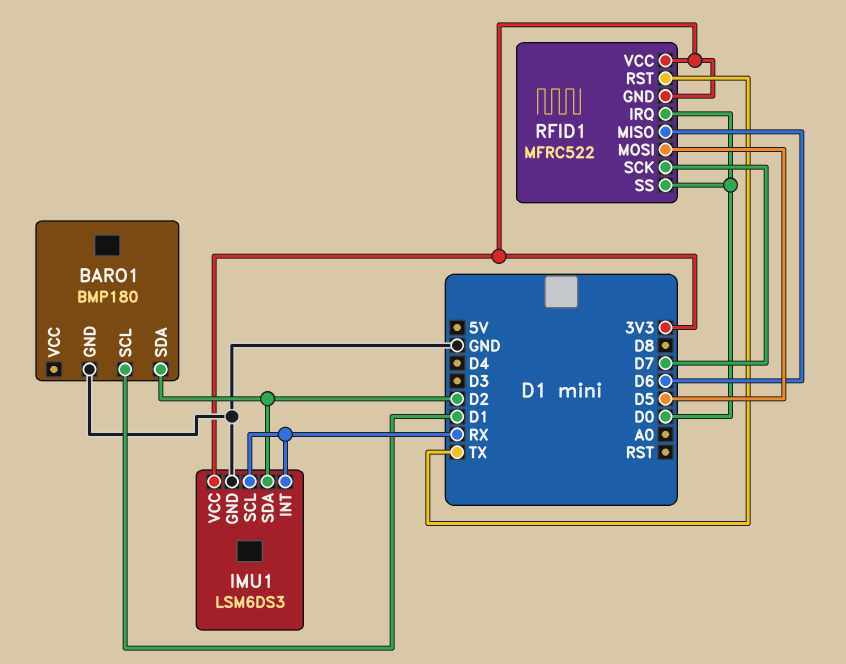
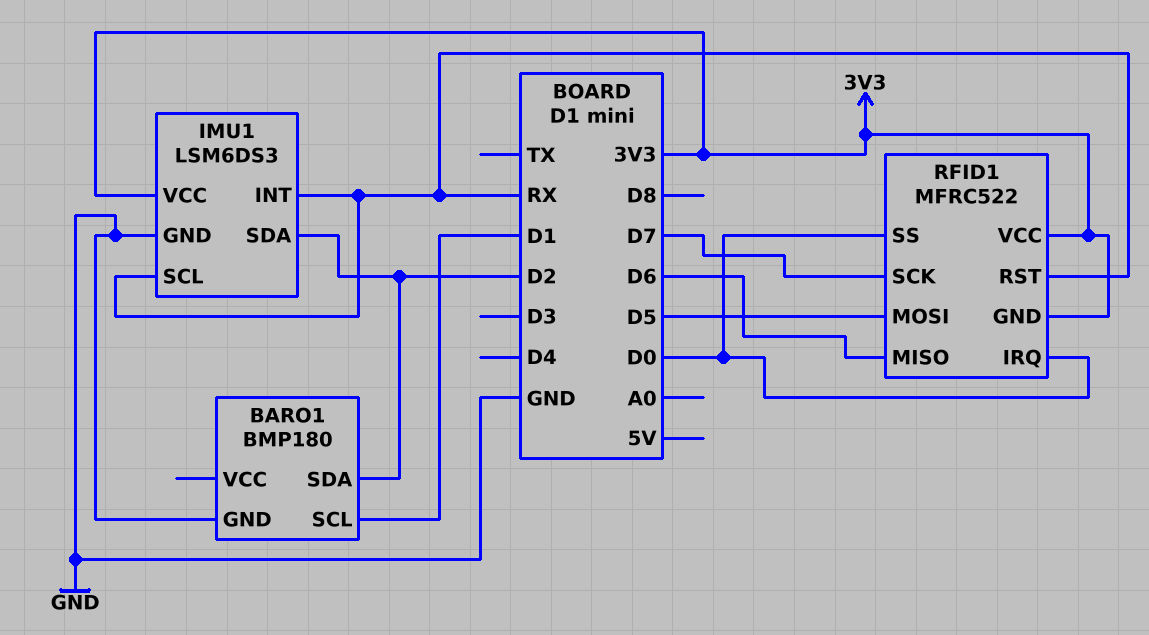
RFID1 pin RST: TX -> RX

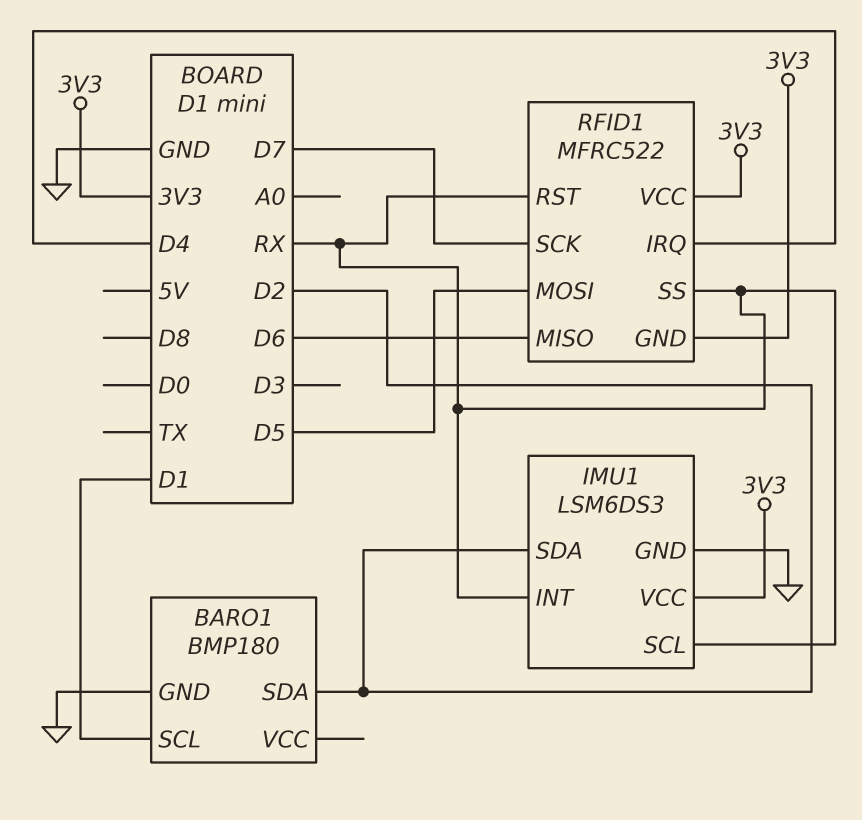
RFID1 pin IRQ: D0 -> D4
RFID1 pin SS: D0 -> RX

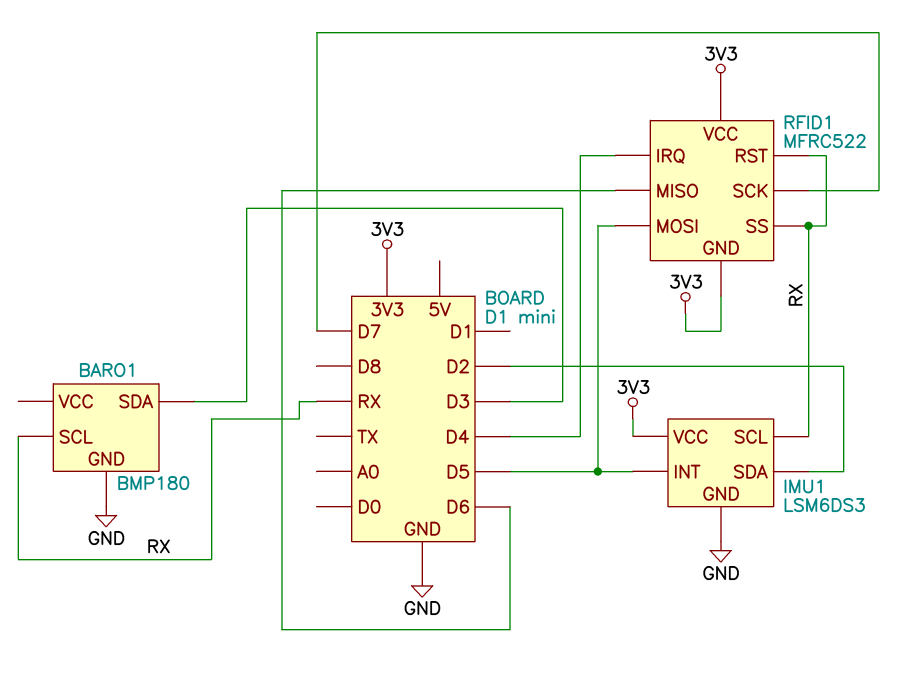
BARO1 pin SCL: D1 -> RX
BARO1 pin SDA: D2 -> D3
IMU1 pin INT: RX -> D5

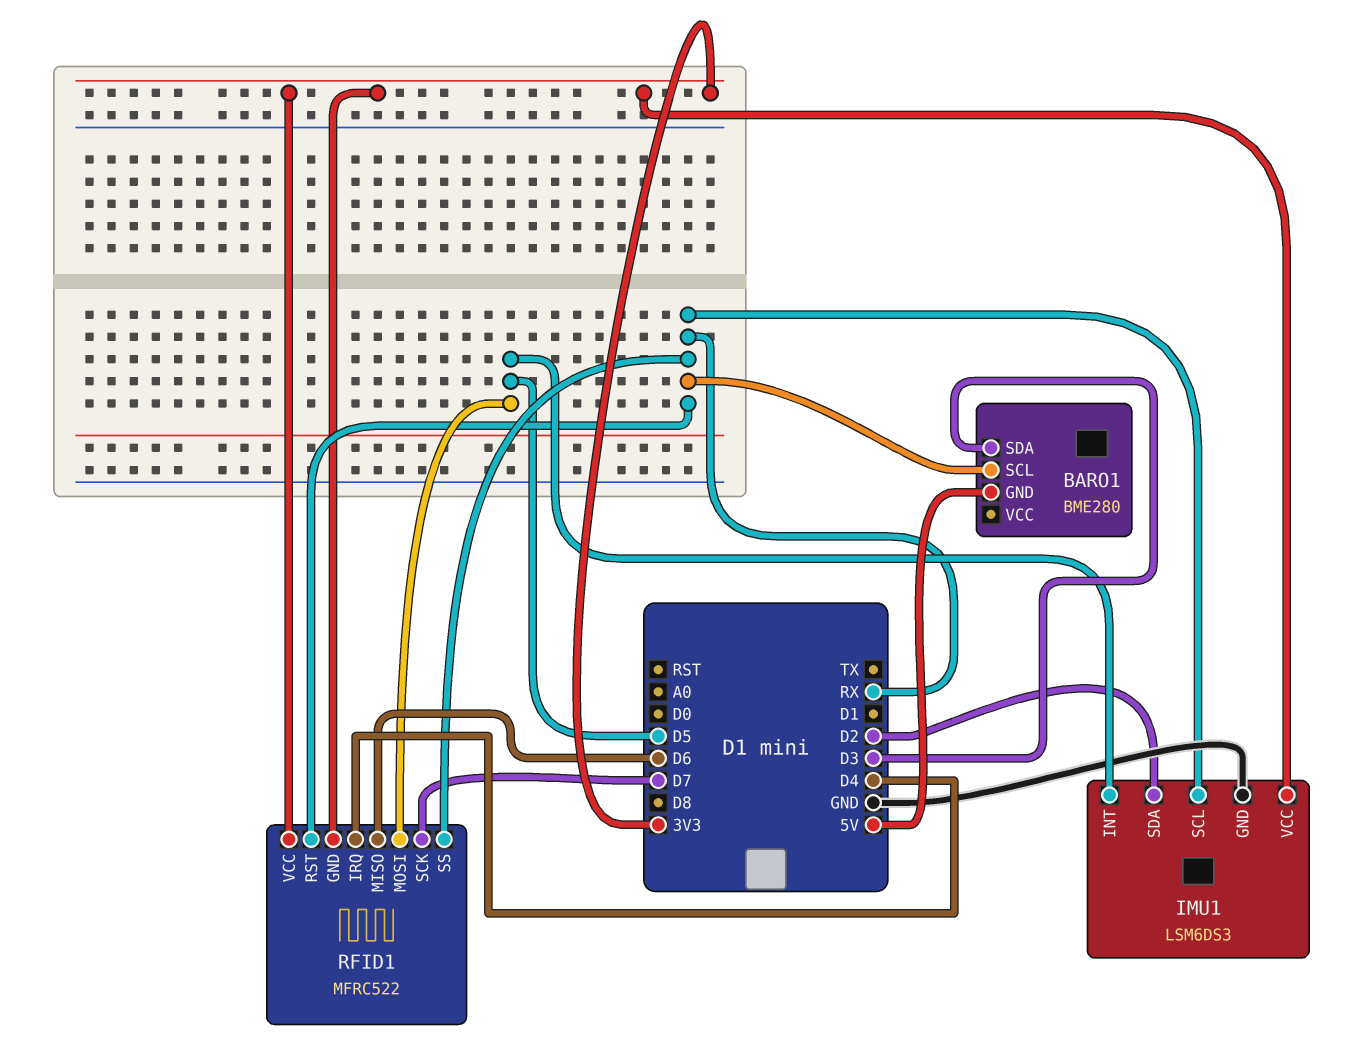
BARO1: BMP180 -> BME280
BARO1 pin GND: GND -> 5V

